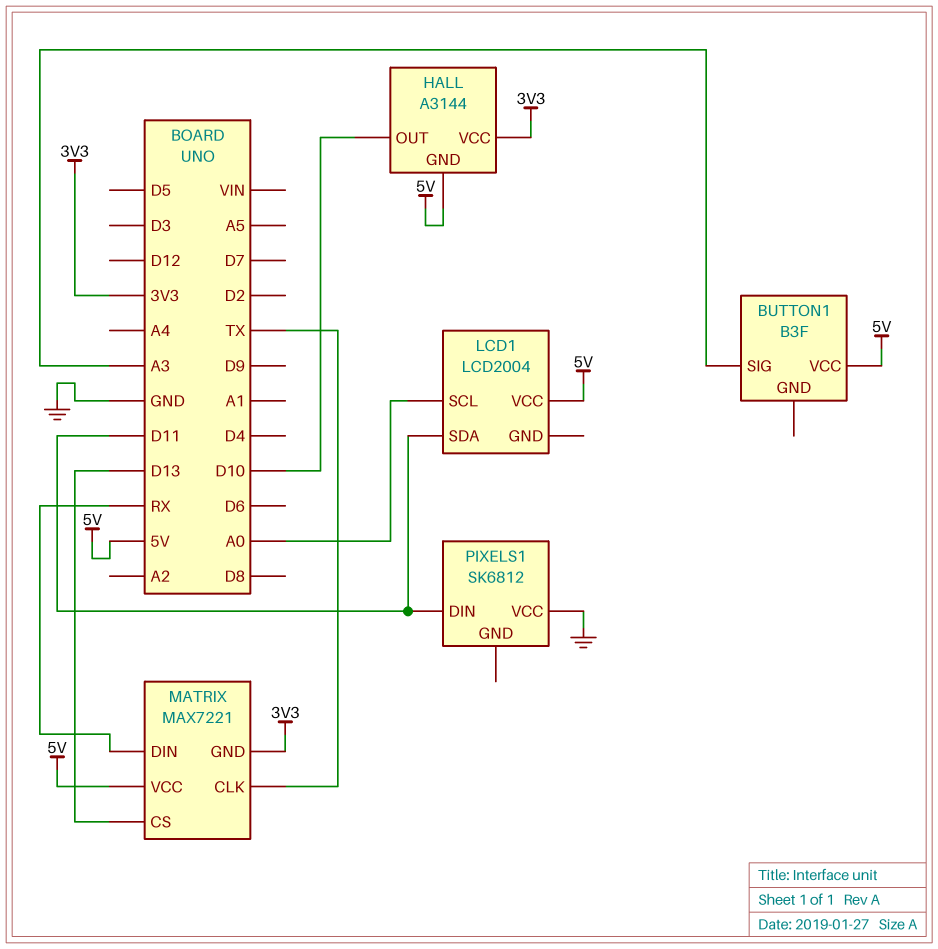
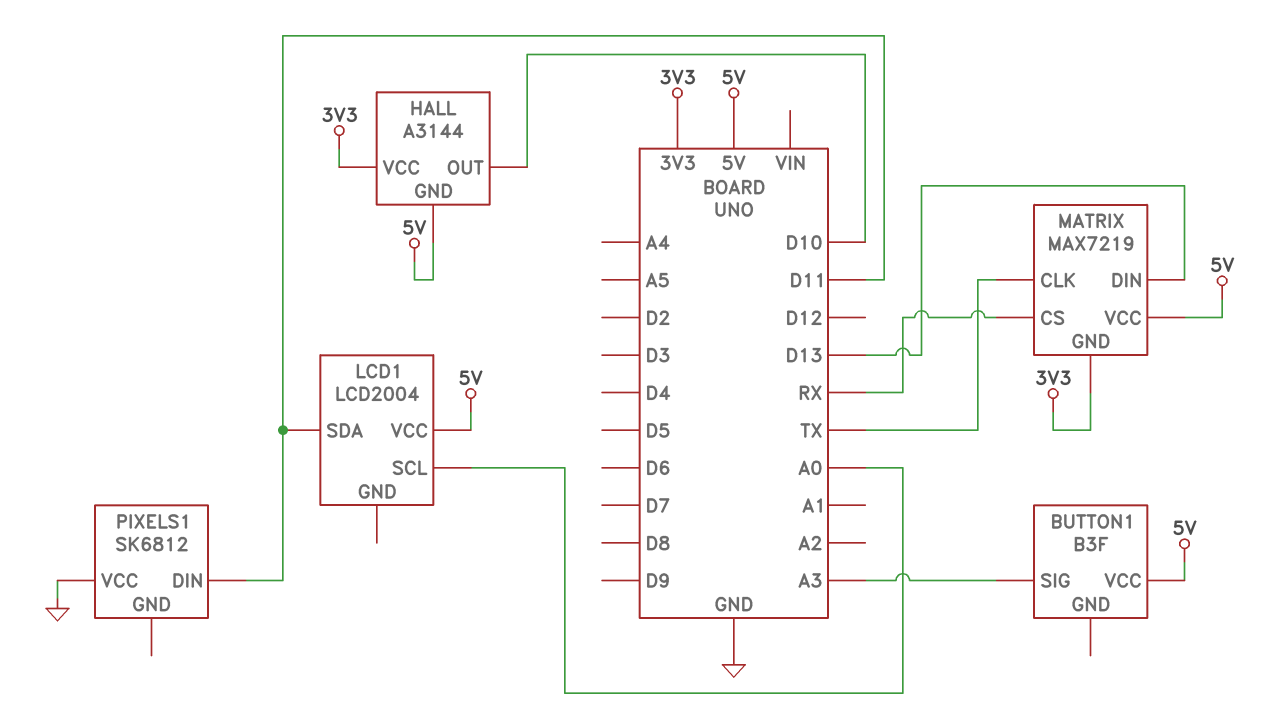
MATRIX: MAX7221 -> MAX7219
MATRIX pin CS: D13 -> RX
MATRIX pin DIN: RX -> D13

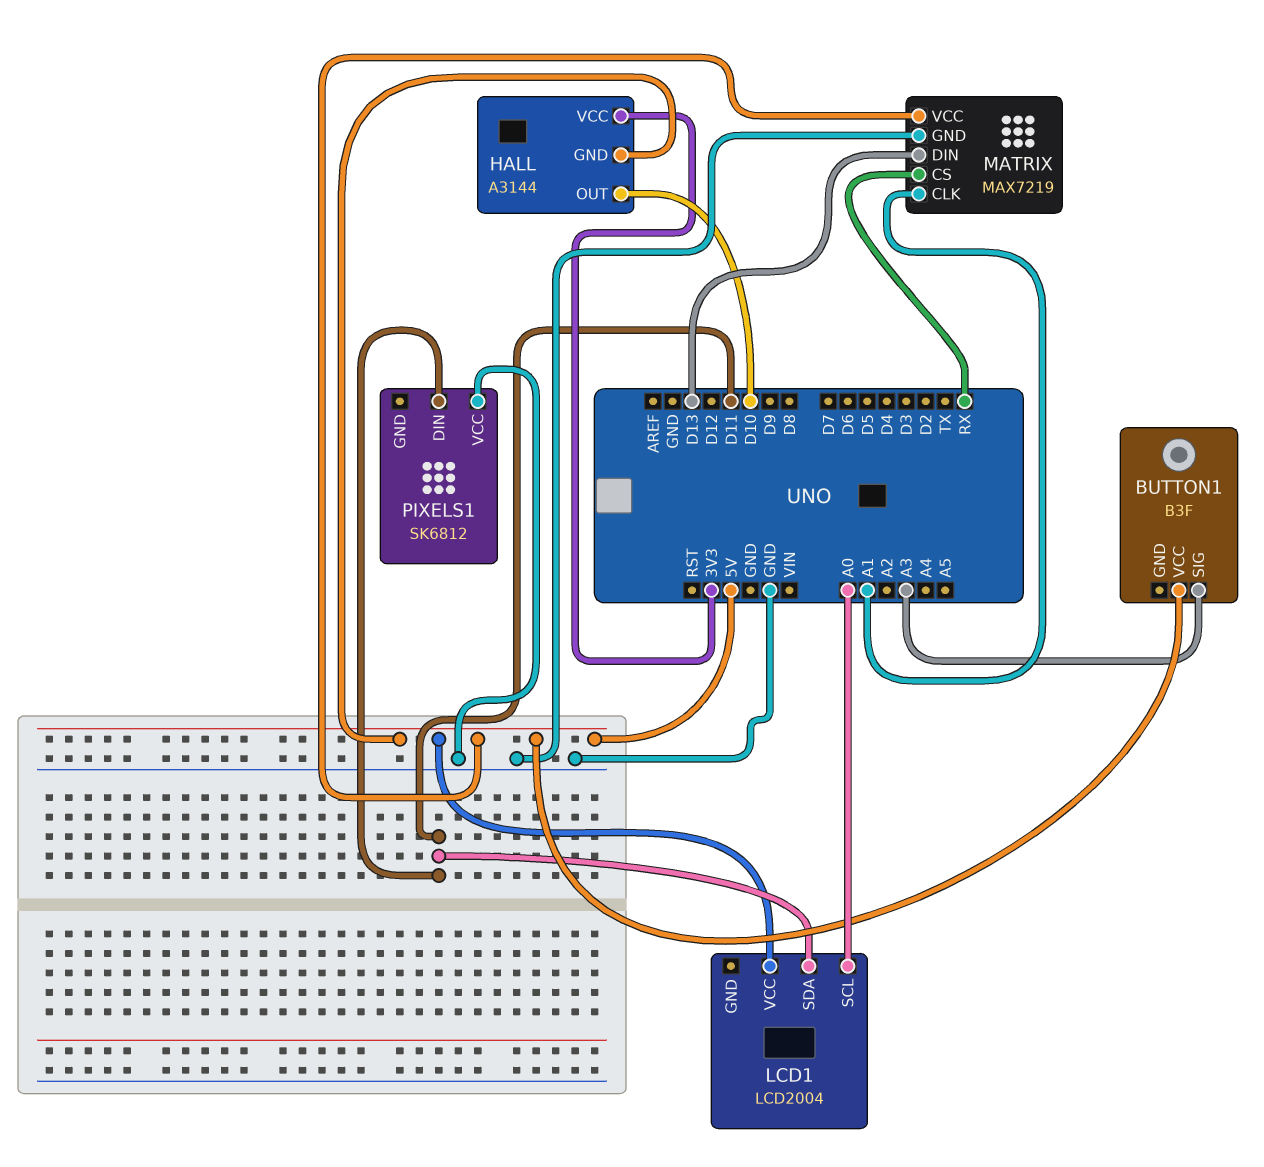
MATRIX pin CLK: TX -> A1
MATRIX pin GND: 3V3 -> GND

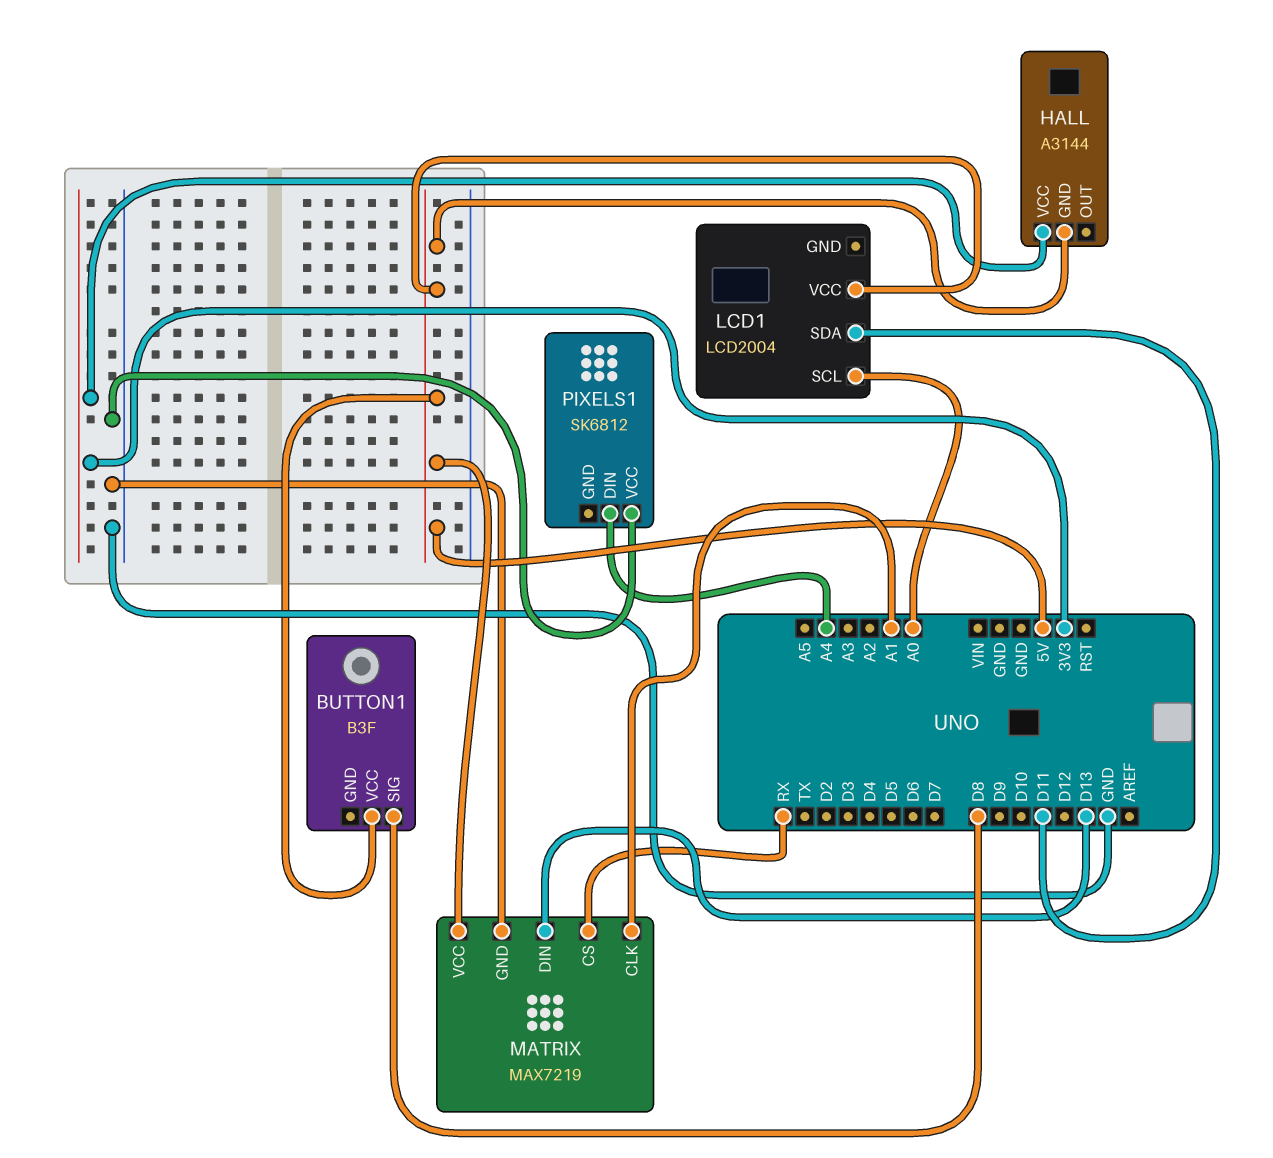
BUTTON1 pin SIG: A3 -> D8
HALL pin OUT: D10 -> none
PIXELS1 pin DIN: D11 -> A4

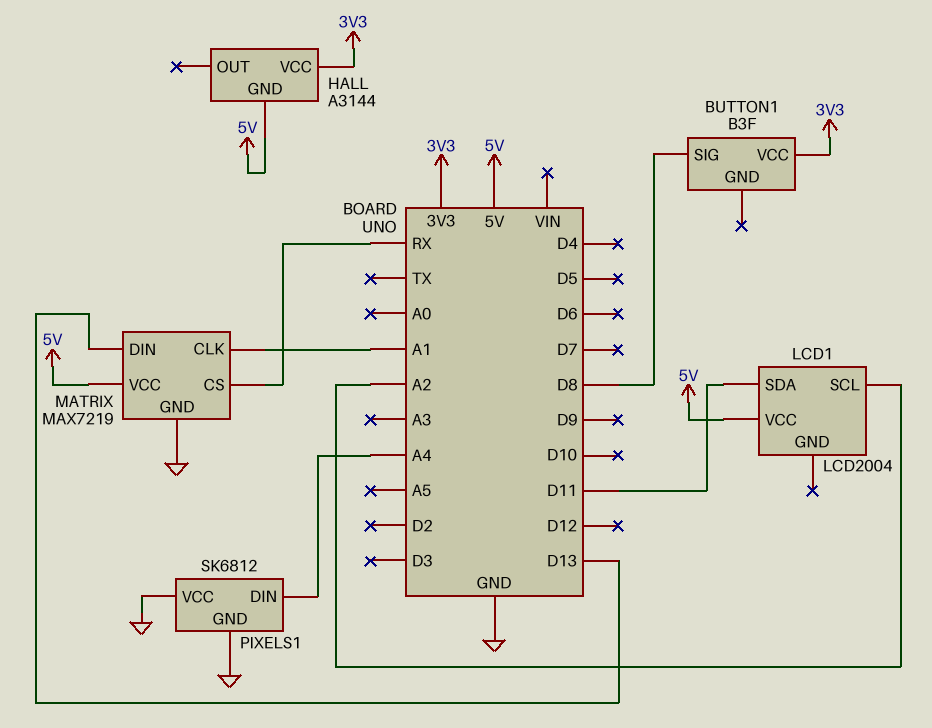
BUTTON1 pin VCC: 5V -> 3V3
LCD1 pin SCL: A0 -> A2
PIXELS1 pin GND: none -> GND

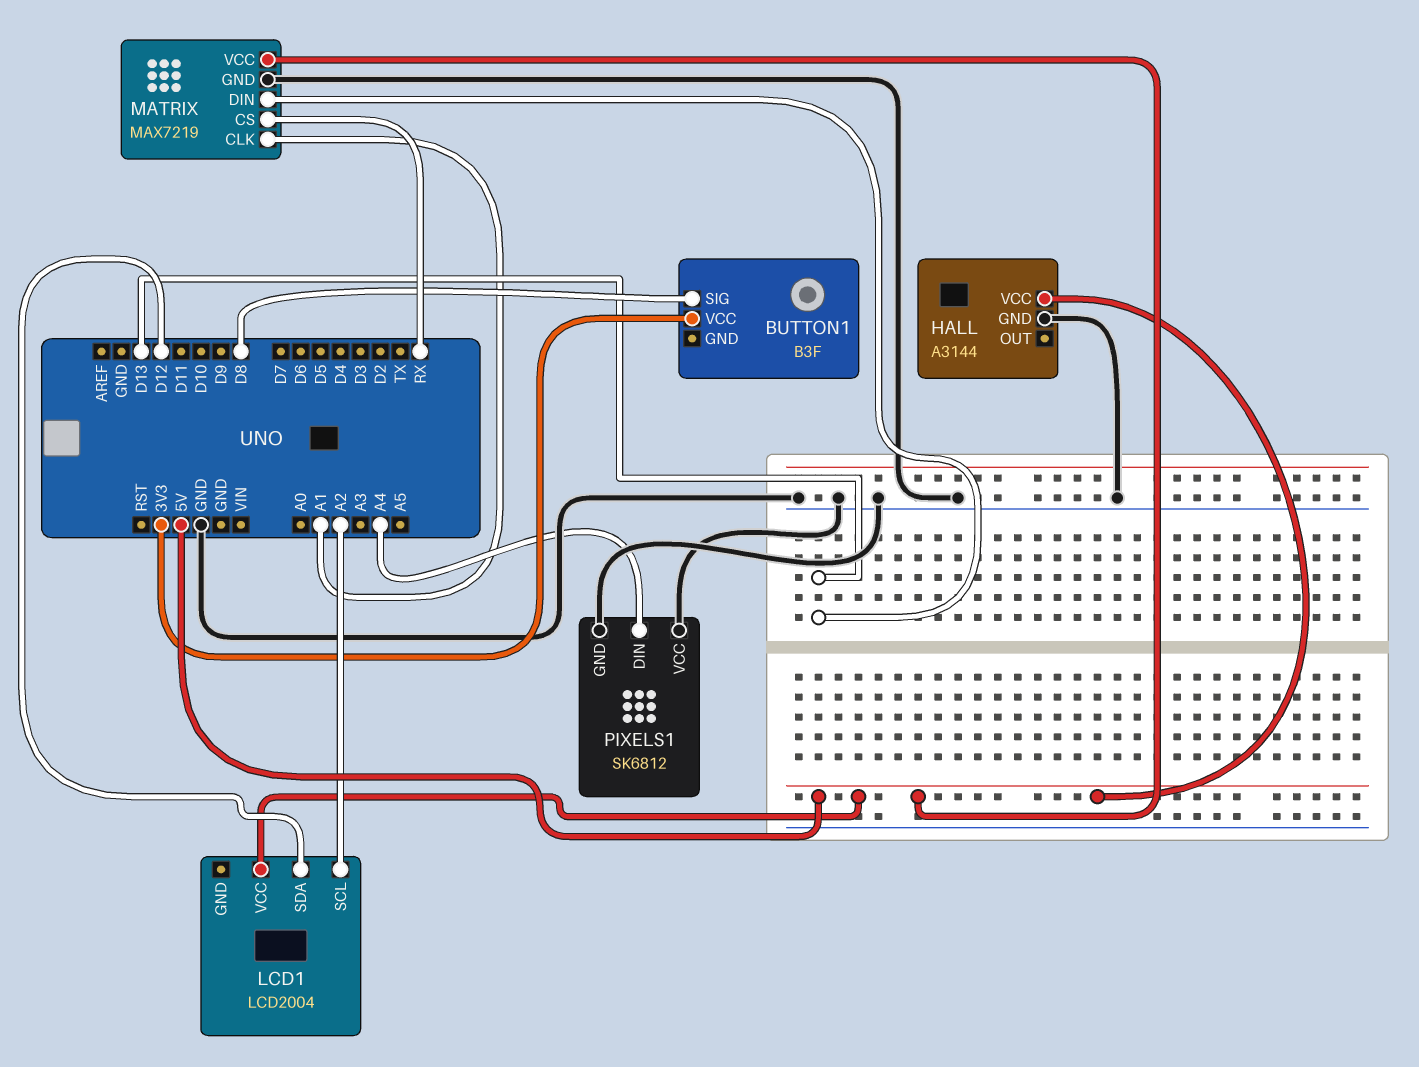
HALL pin GND: 5V -> GND
HALL pin VCC: 3V3 -> 5V
LCD1 pin SDA: D11 -> D12

